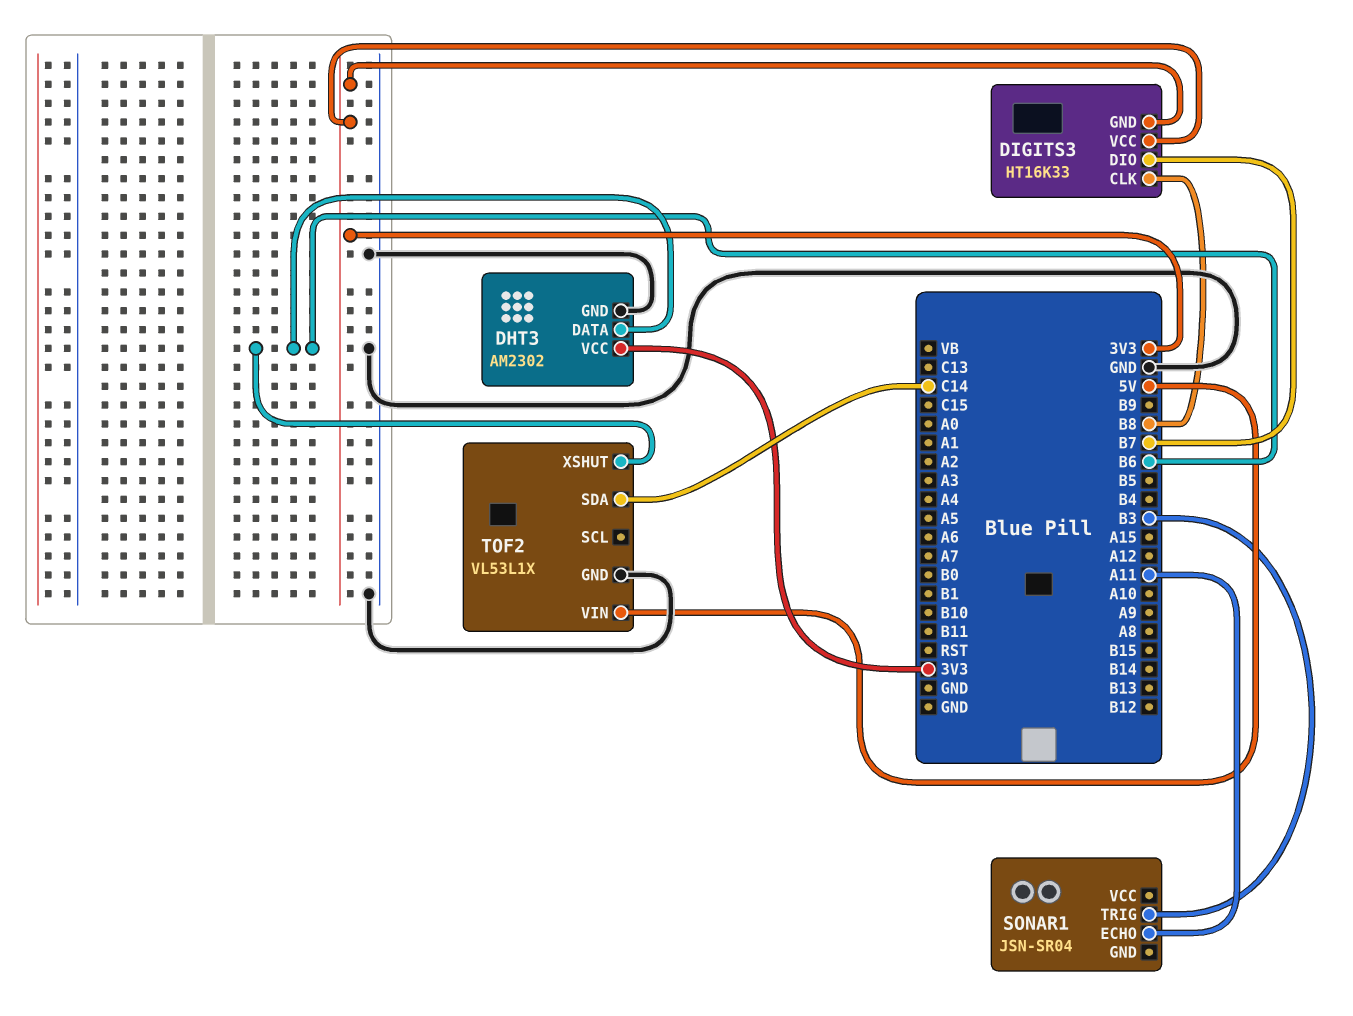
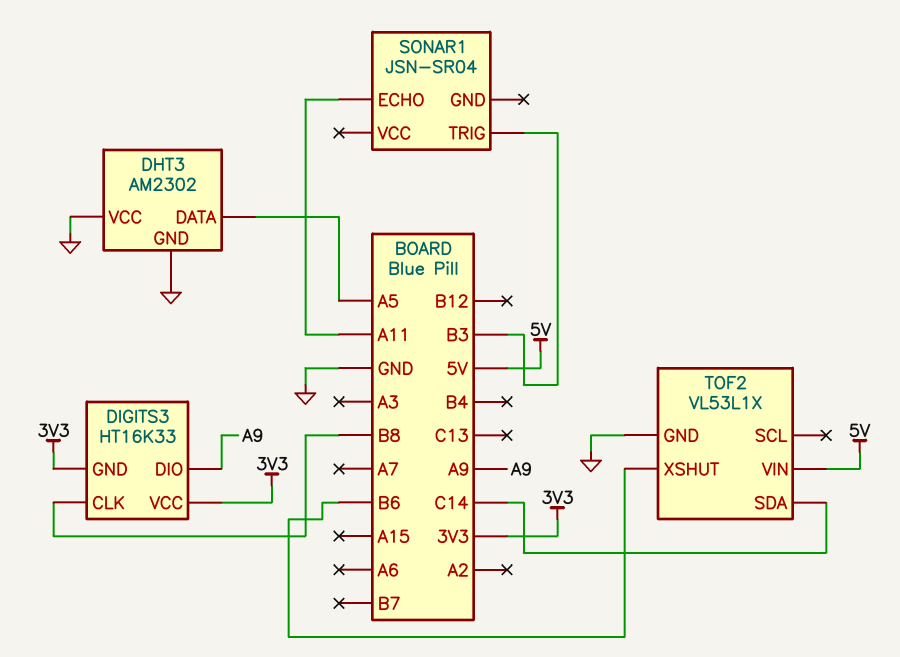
DHT3 pin DATA: B6 -> A5
DHT3 pin VCC: 3V3 -> GND
DIGITS3 pin DIO: B7 -> A9

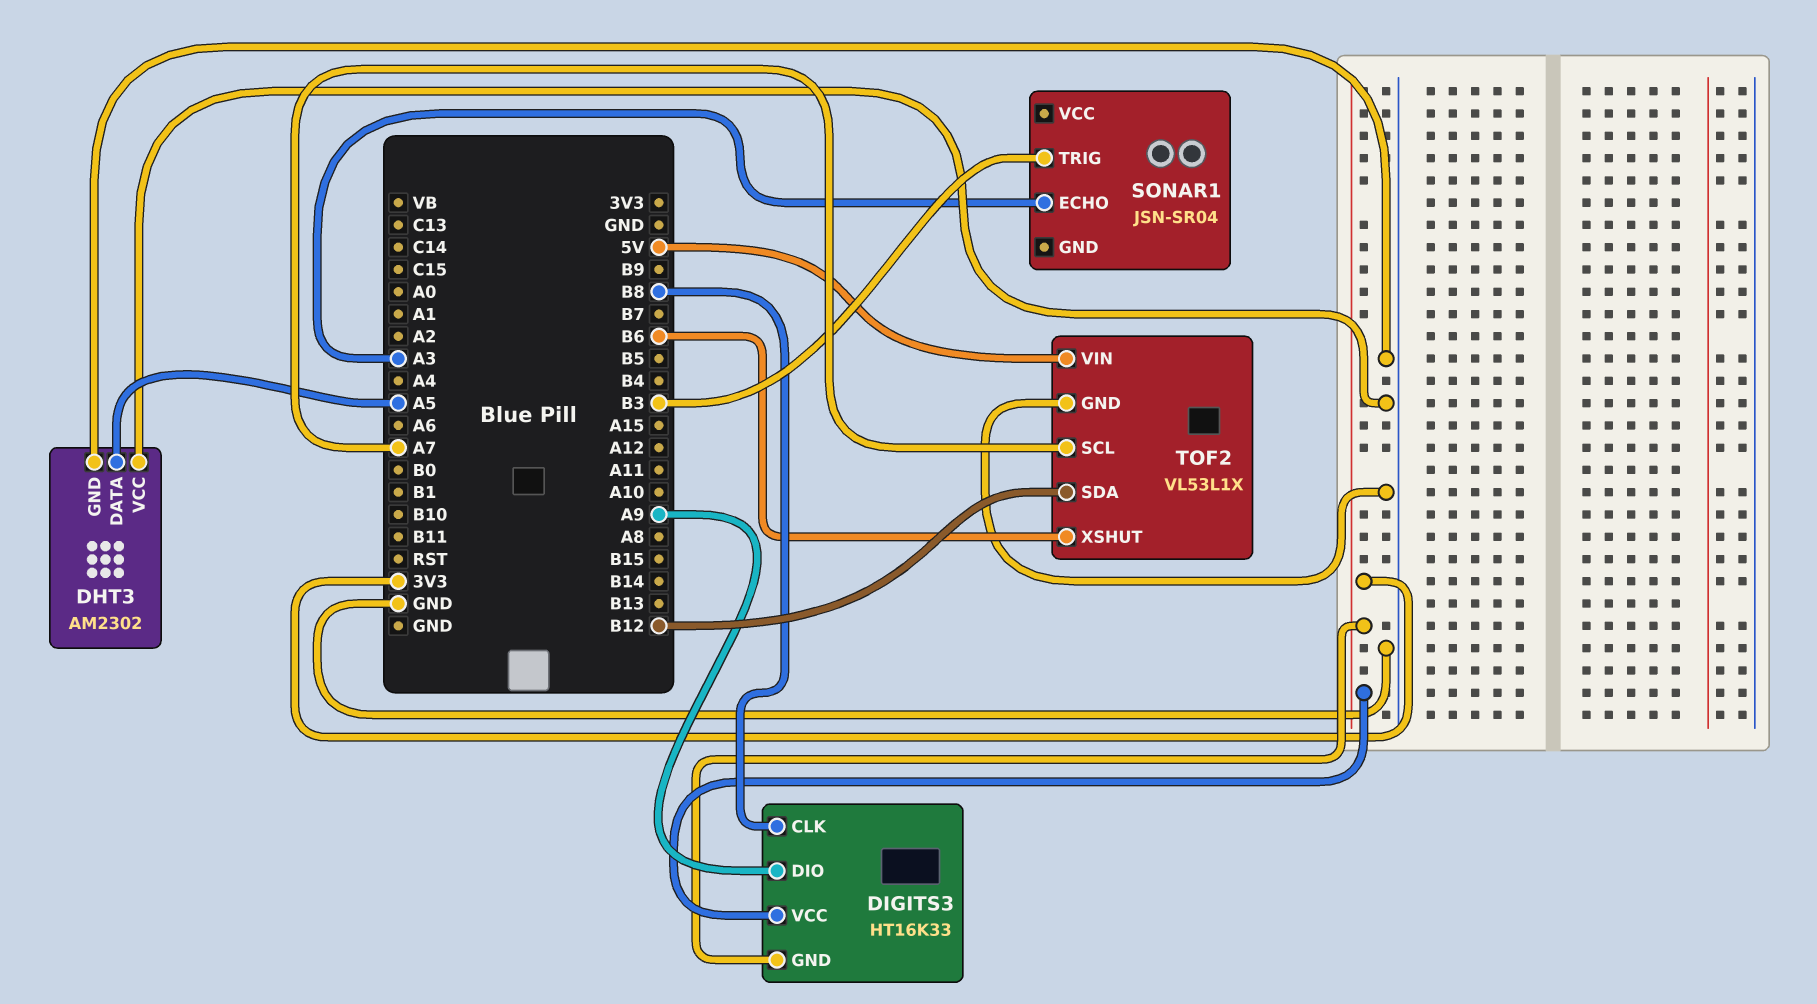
SONAR1 pin ECHO: A11 -> A3
TOF2 pin SCL: none -> A7
TOF2 pin SDA: C14 -> B12

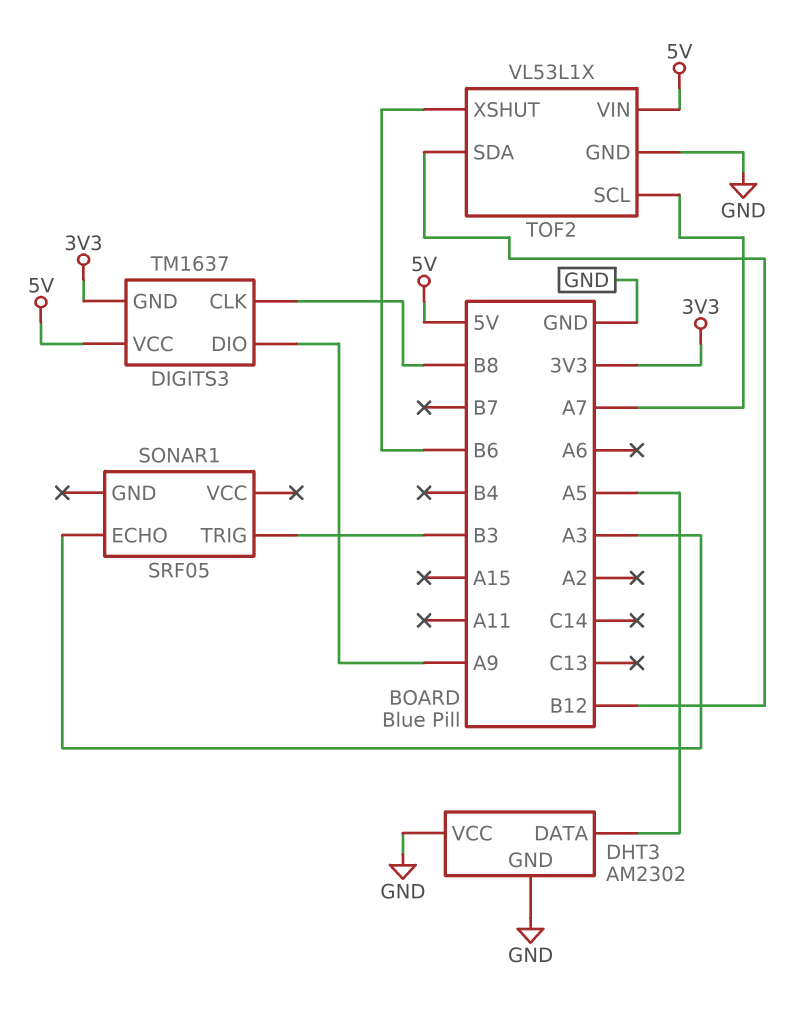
DIGITS3: HT16K33 -> TM1637
DIGITS3 pin VCC: 3V3 -> 5V
SONAR1: JSN-SR04 -> SRF05

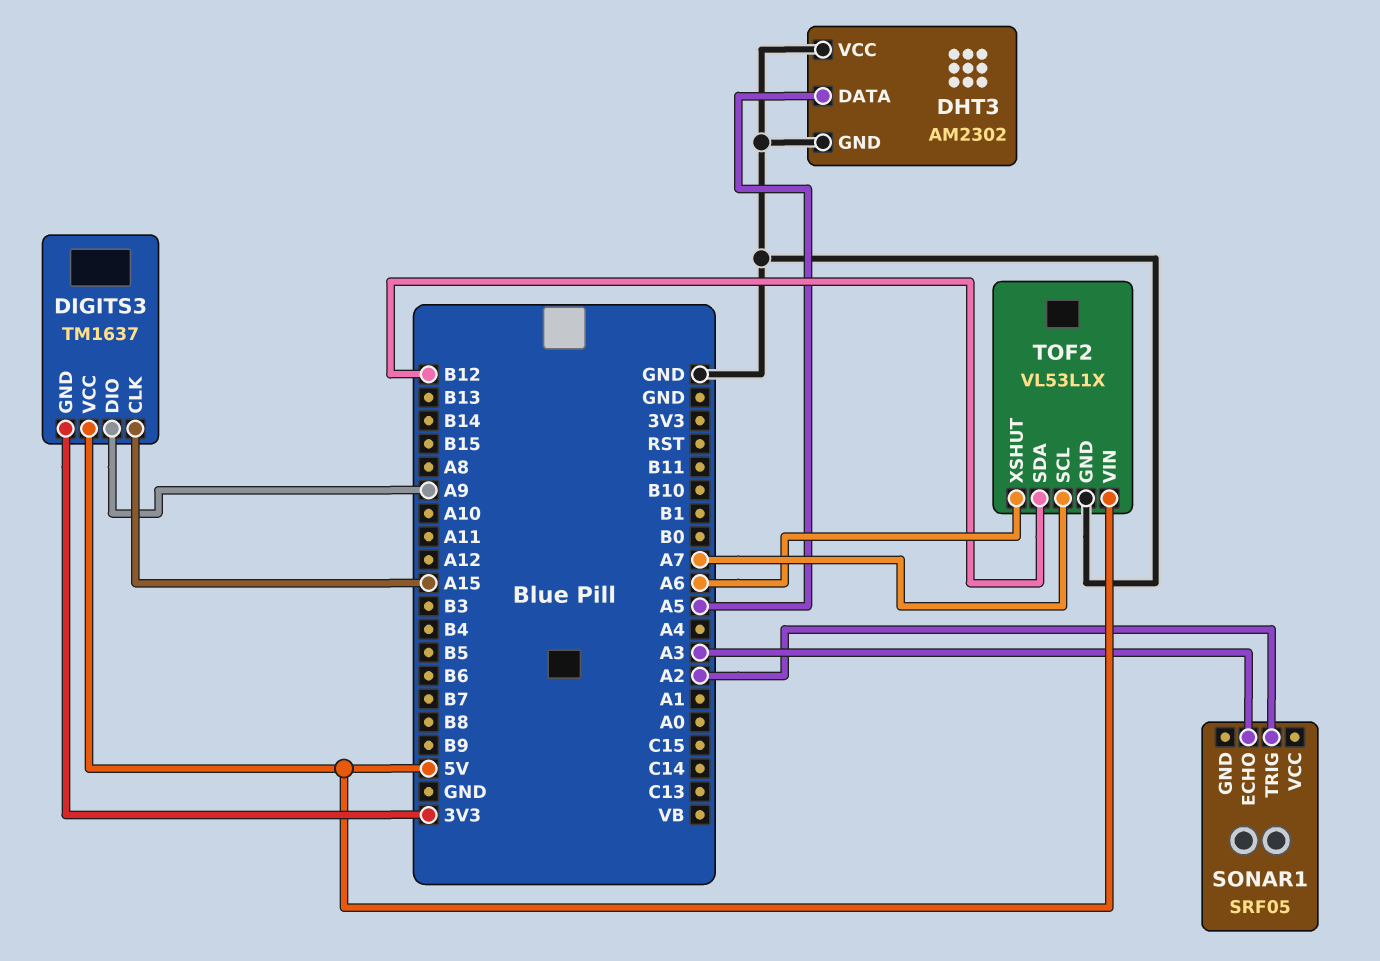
DIGITS3 pin CLK: B8 -> A15
SONAR1 pin TRIG: B3 -> A2
TOF2 pin XSHUT: B6 -> A6

